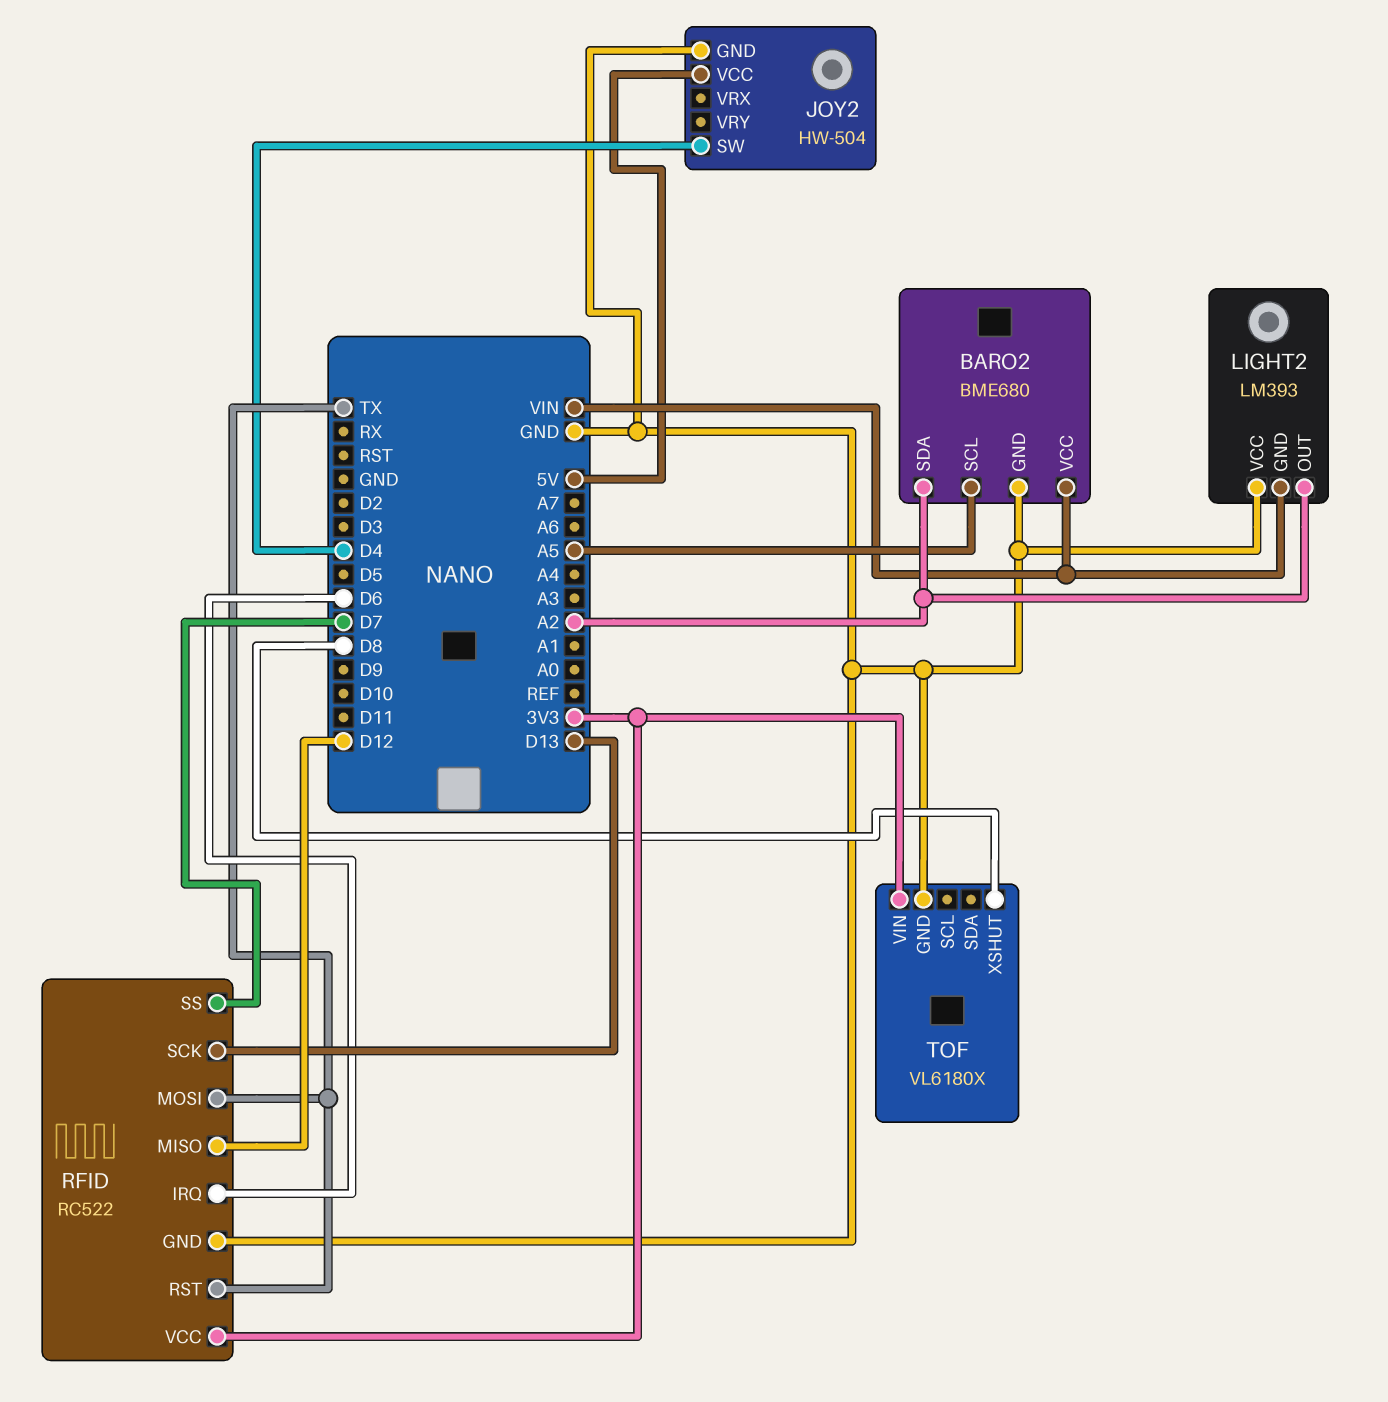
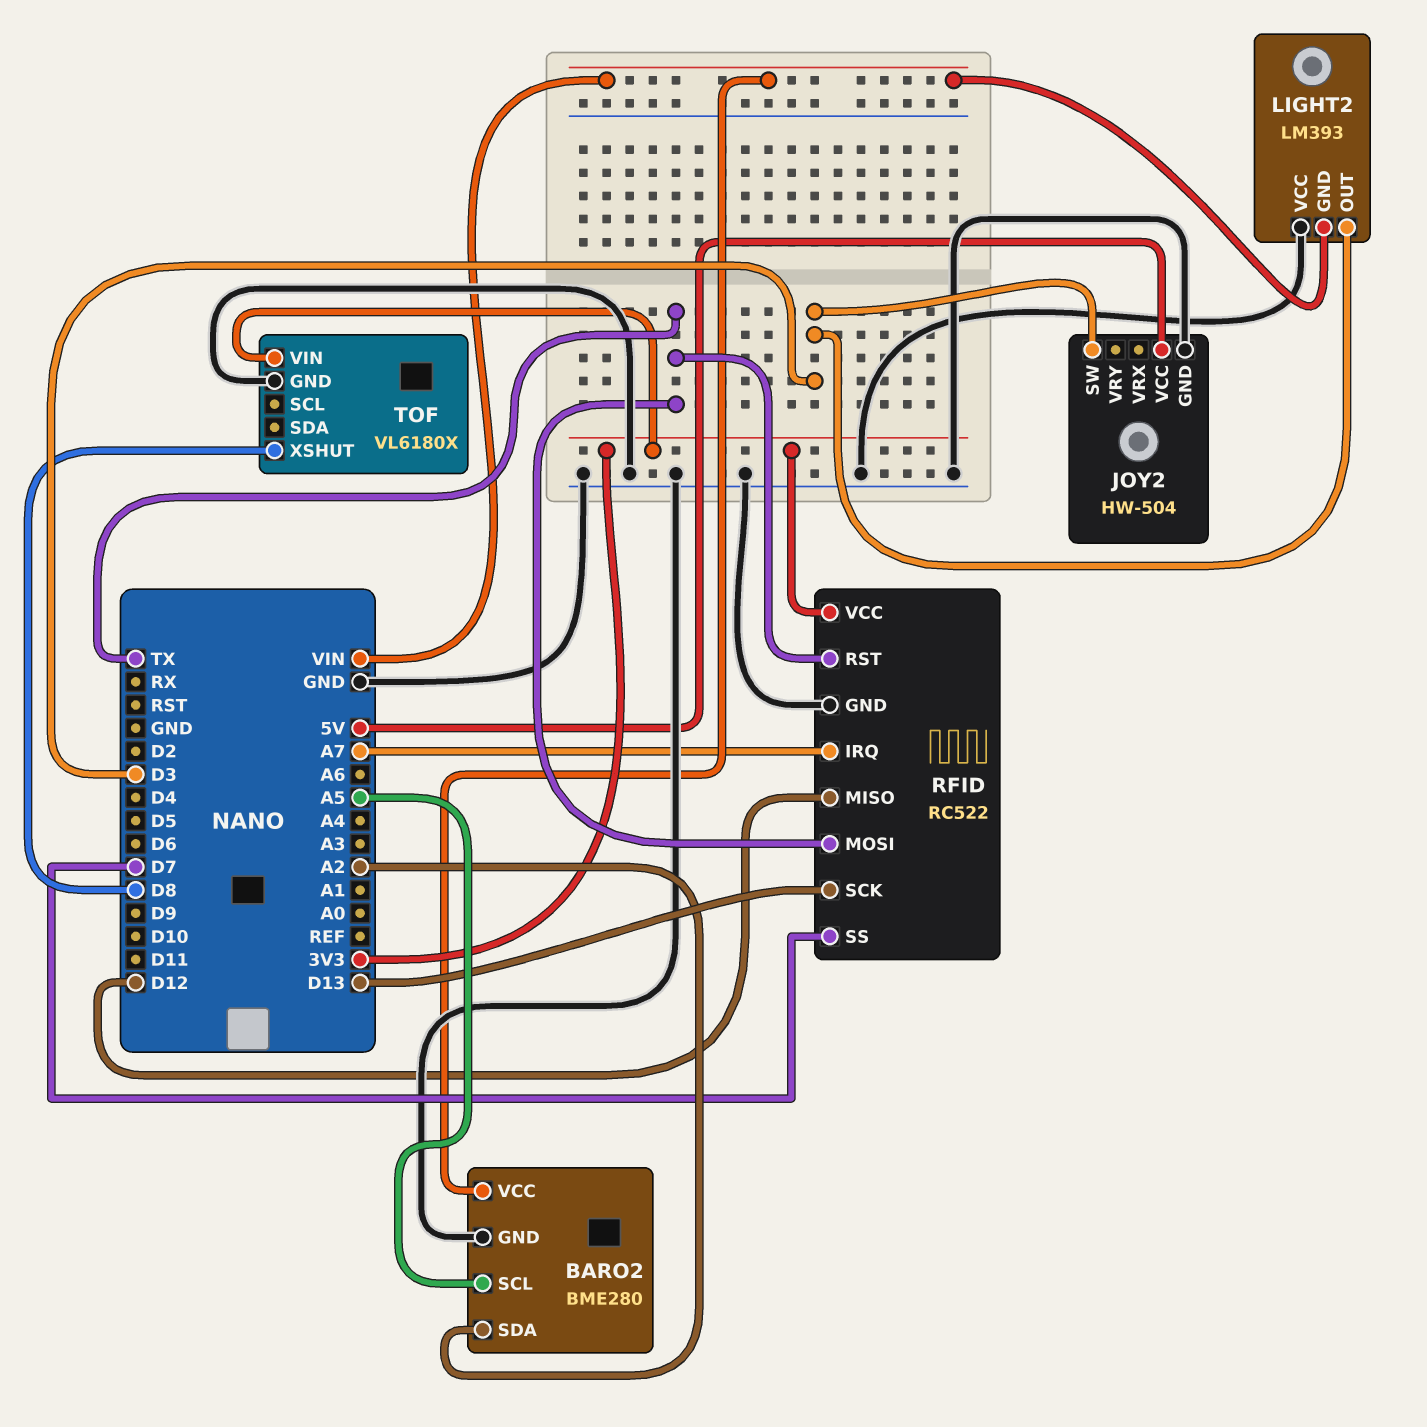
BARO2: BME680 -> BME280
JOY2 pin SW: D4 -> D3
LIGHT2 pin OUT: A2 -> D3
RFID pin IRQ: D6 -> A7

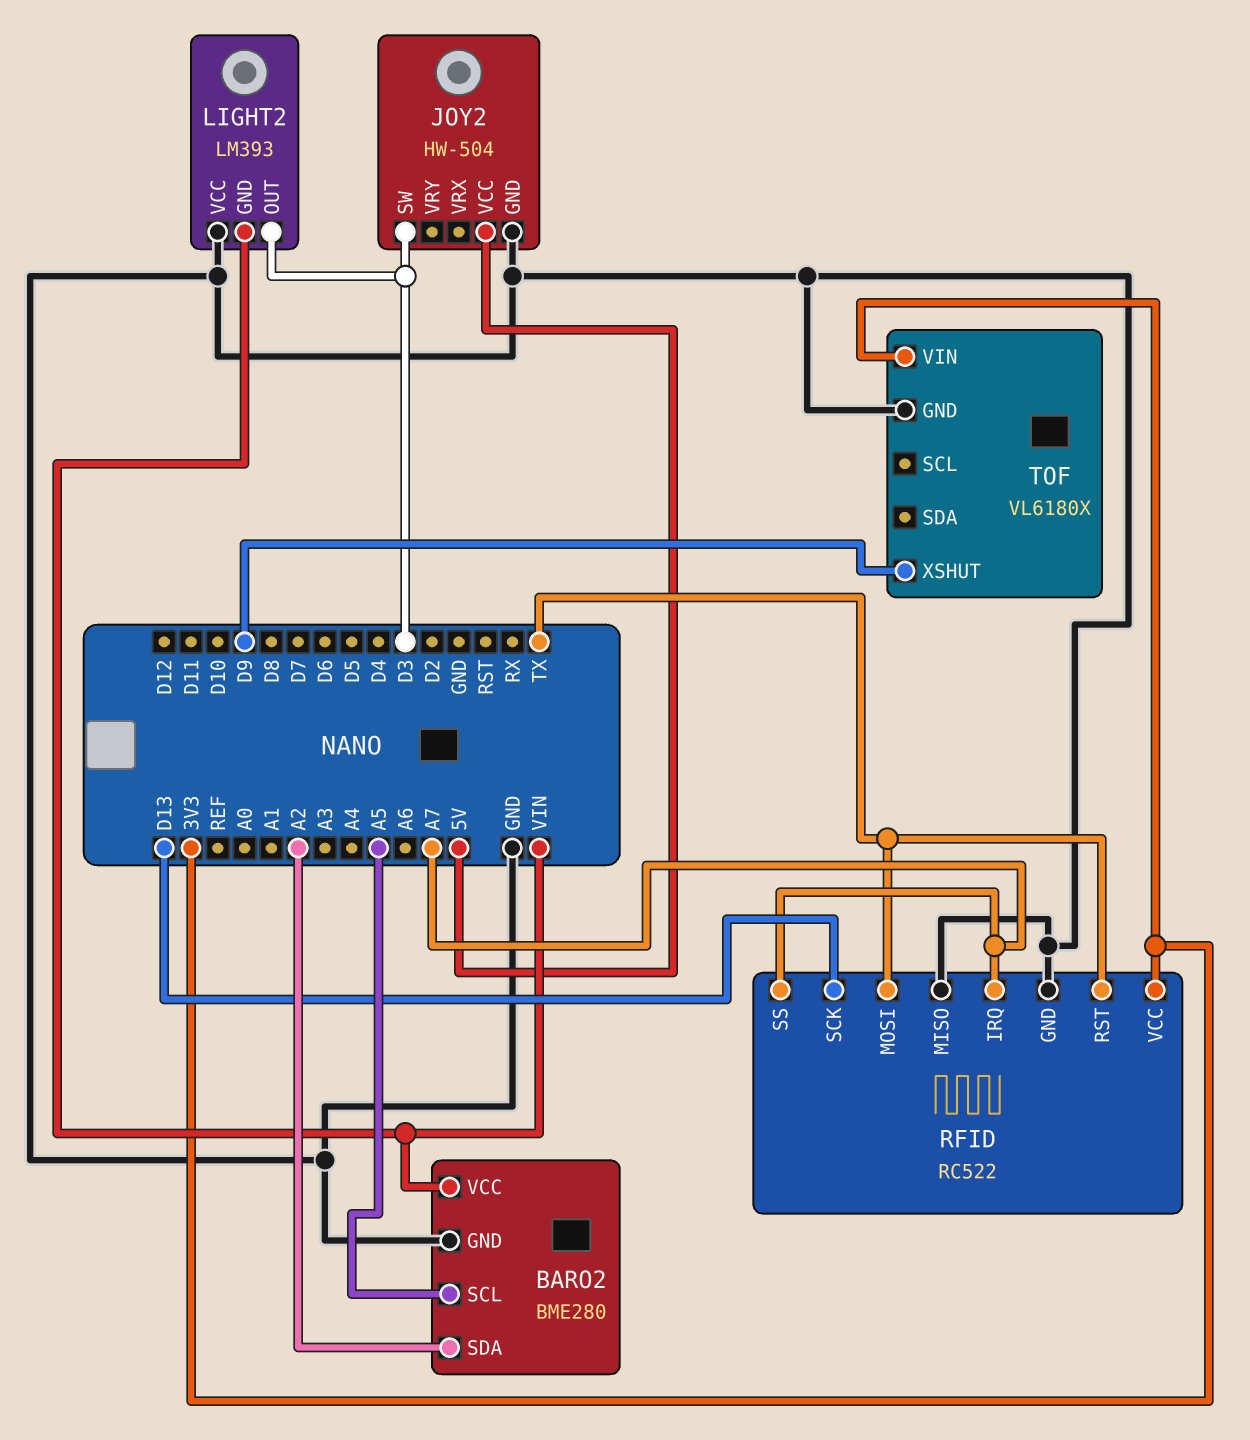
RFID pin MISO: D12 -> GND
RFID pin SS: D7 -> A7
TOF pin XSHUT: D8 -> D9

